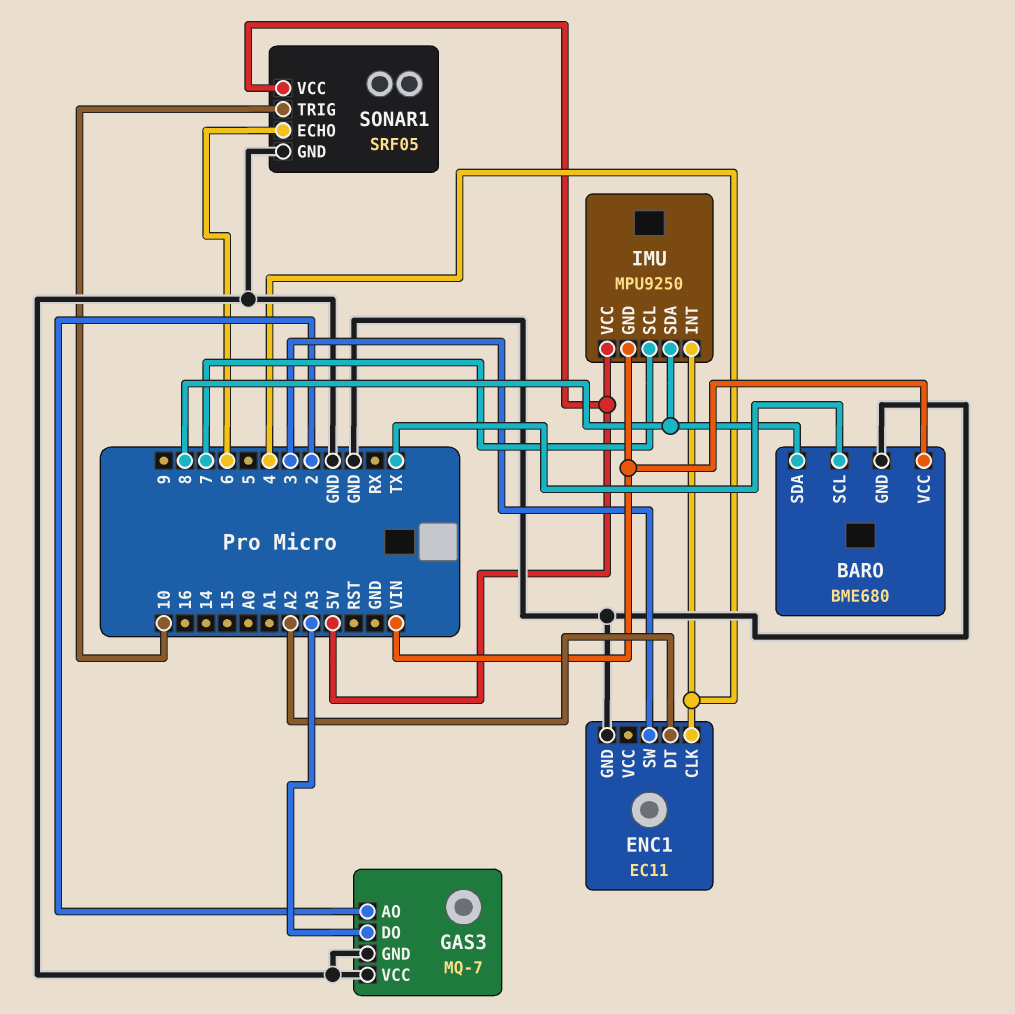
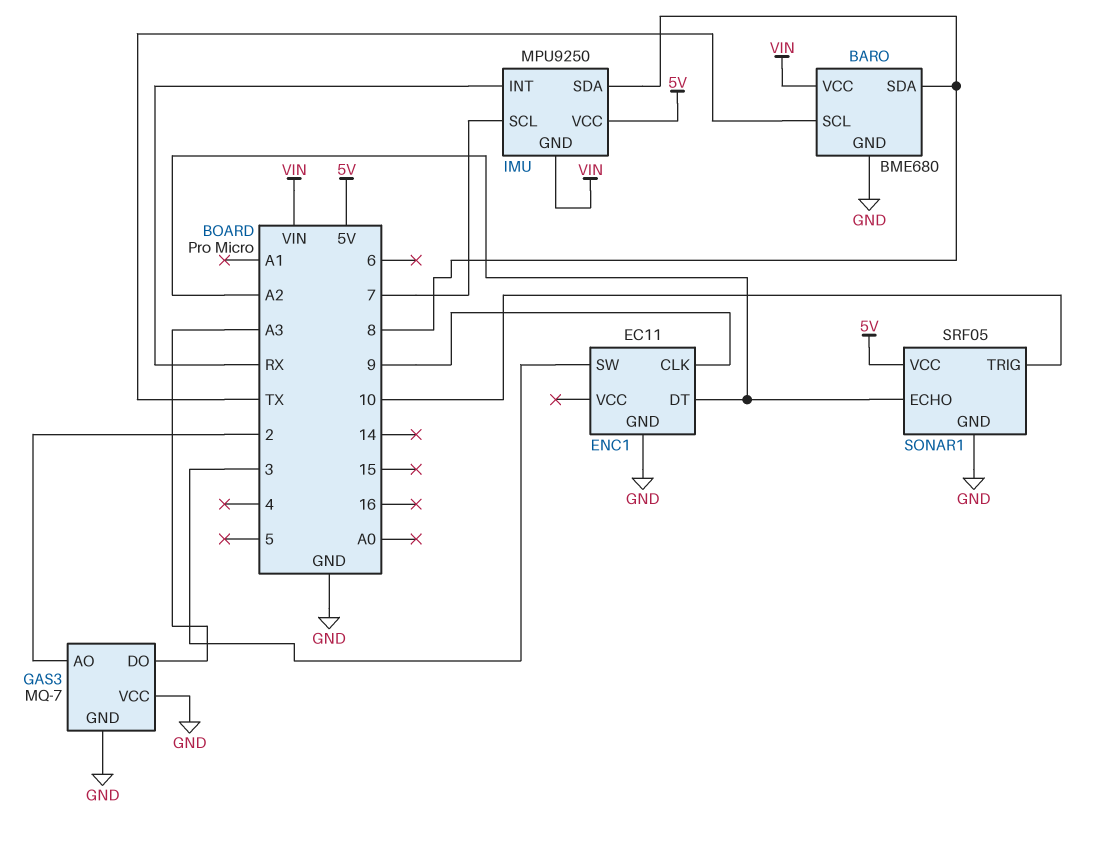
ENC1 pin CLK: 4 -> 9
IMU pin INT: 4 -> RX
SONAR1 pin ECHO: 6 -> A2

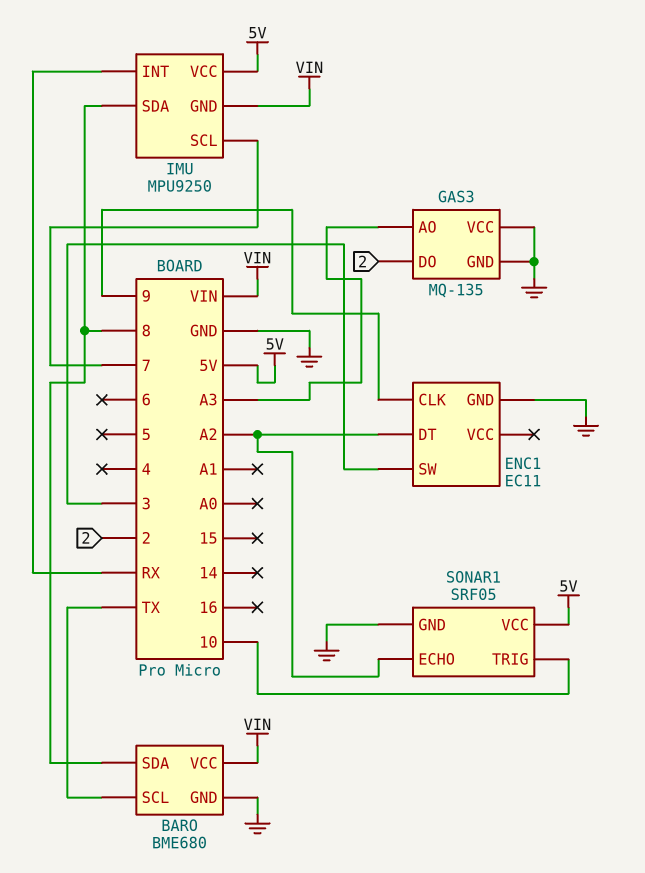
GAS3: MQ-7 -> MQ-135
GAS3 pin AO: 2 -> A3
GAS3 pin DO: A3 -> 2

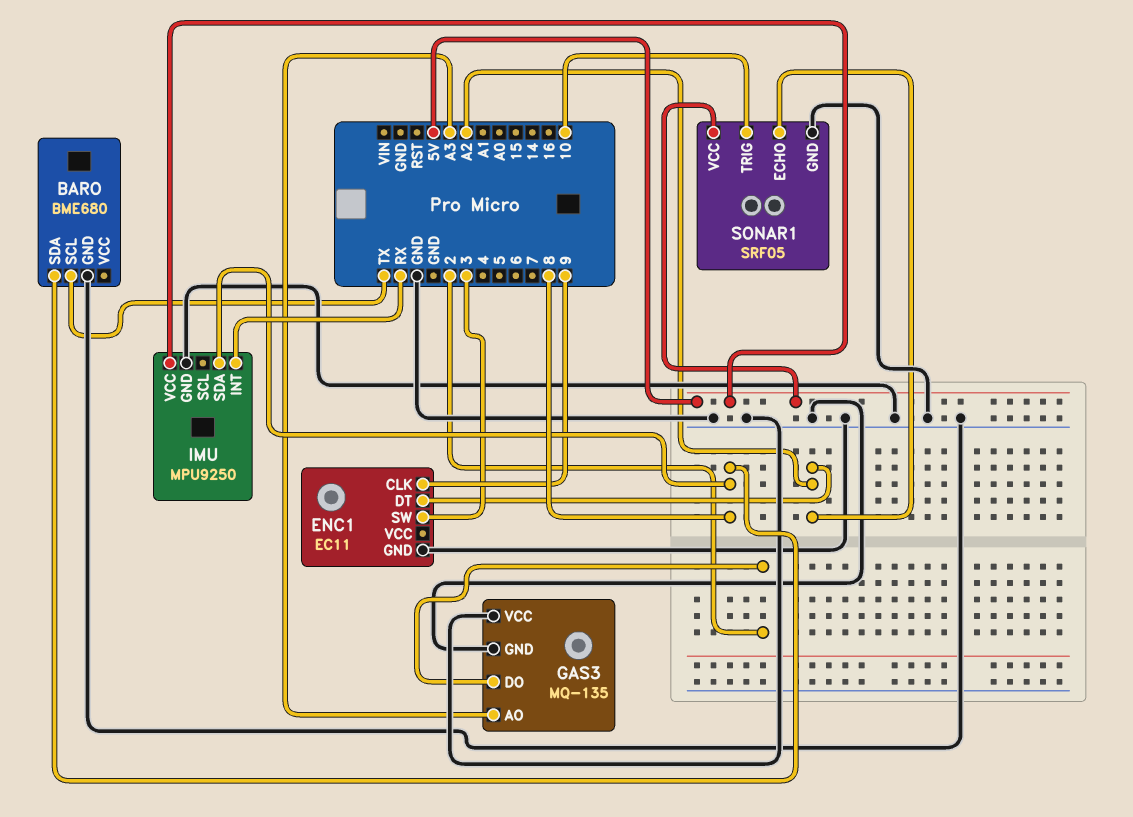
BARO pin VCC: VIN -> none
IMU pin GND: VIN -> GND
IMU pin SCL: 7 -> none

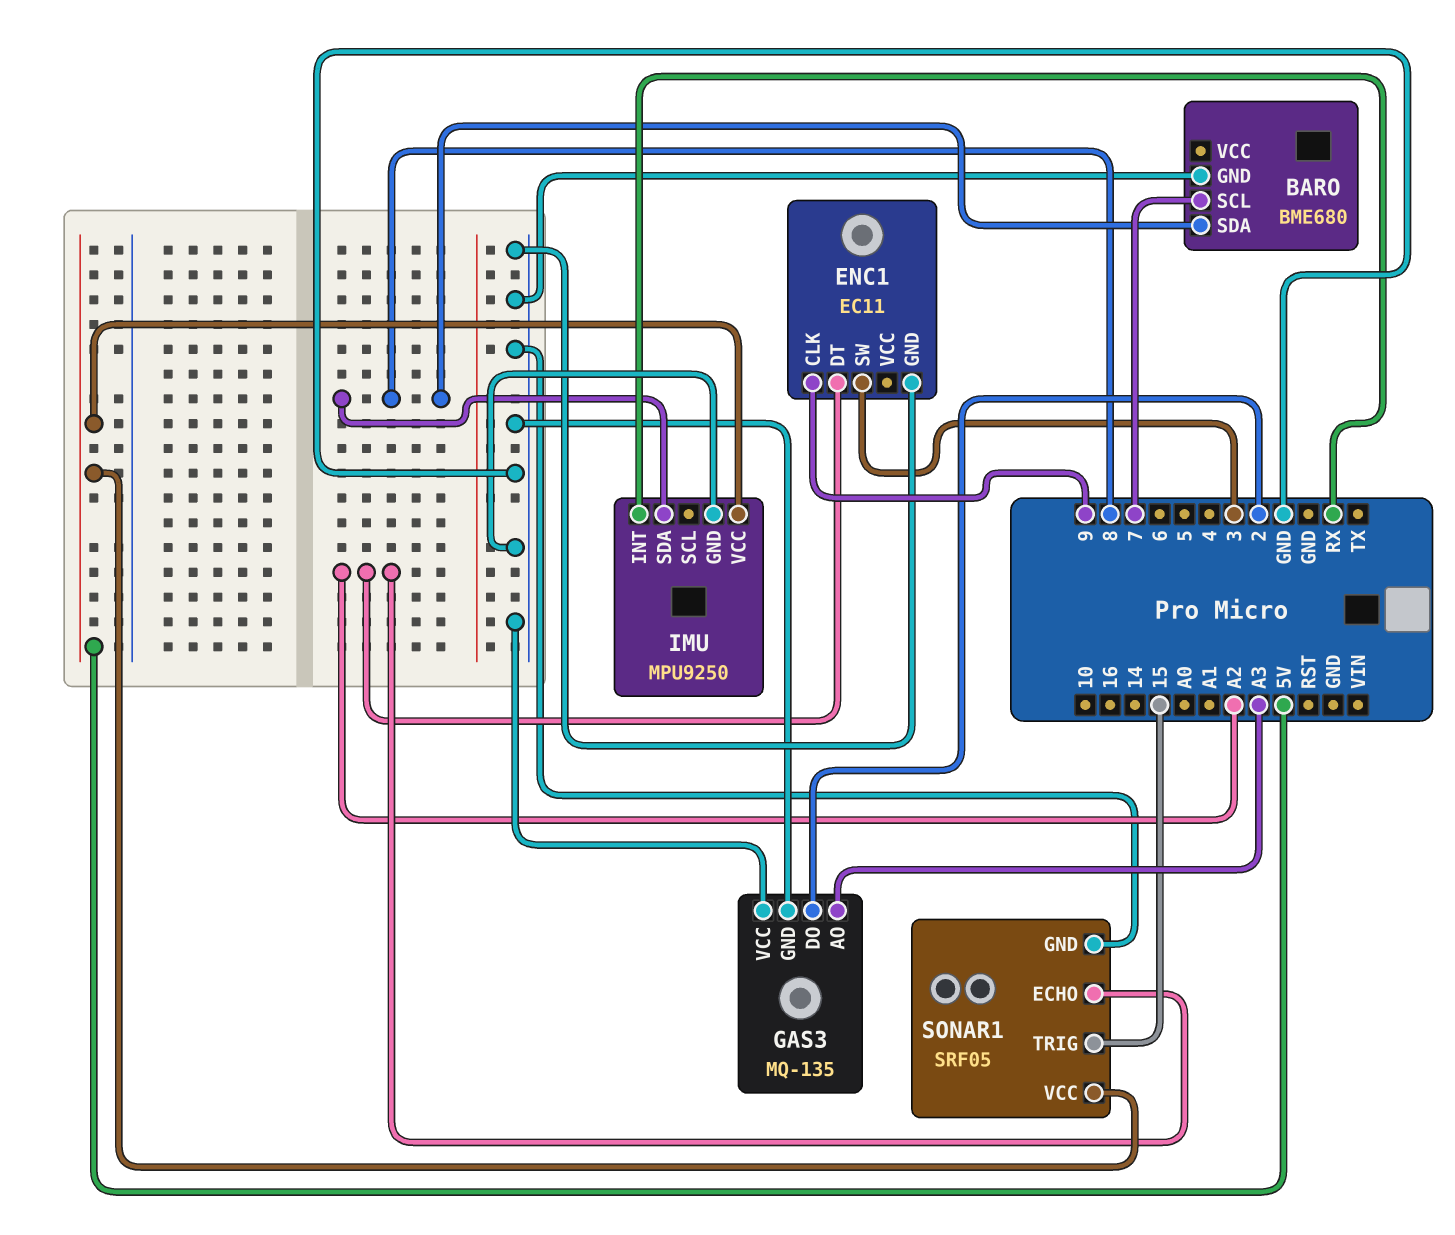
BARO pin SCL: TX -> 7
SONAR1 pin TRIG: 10 -> 15

